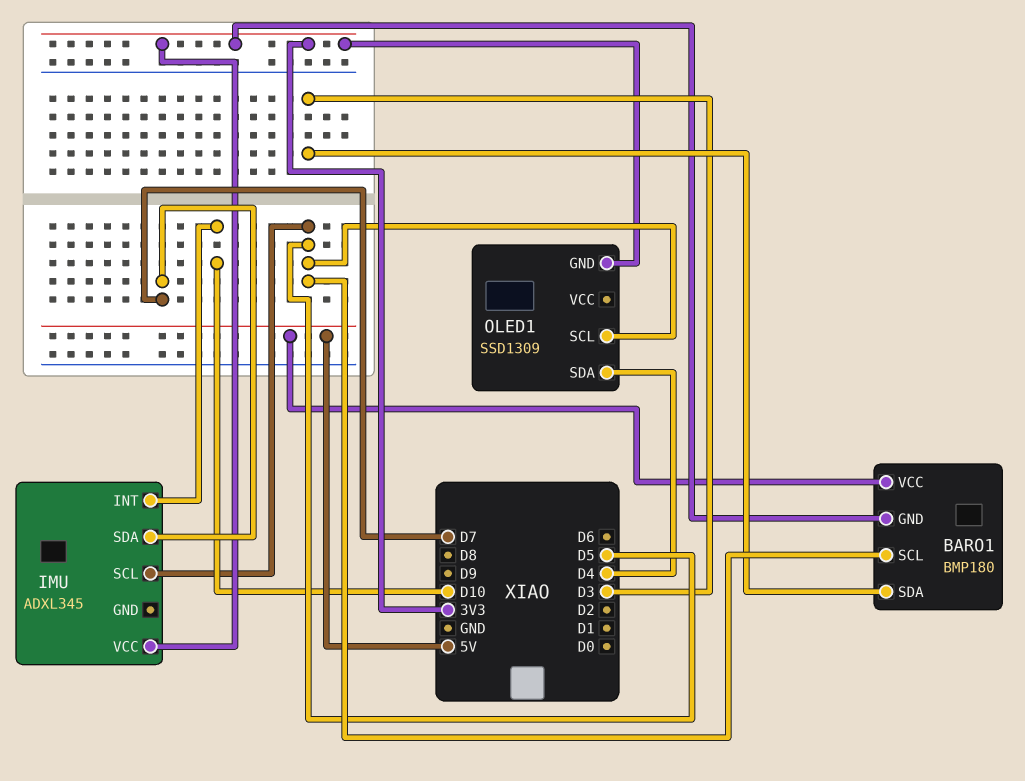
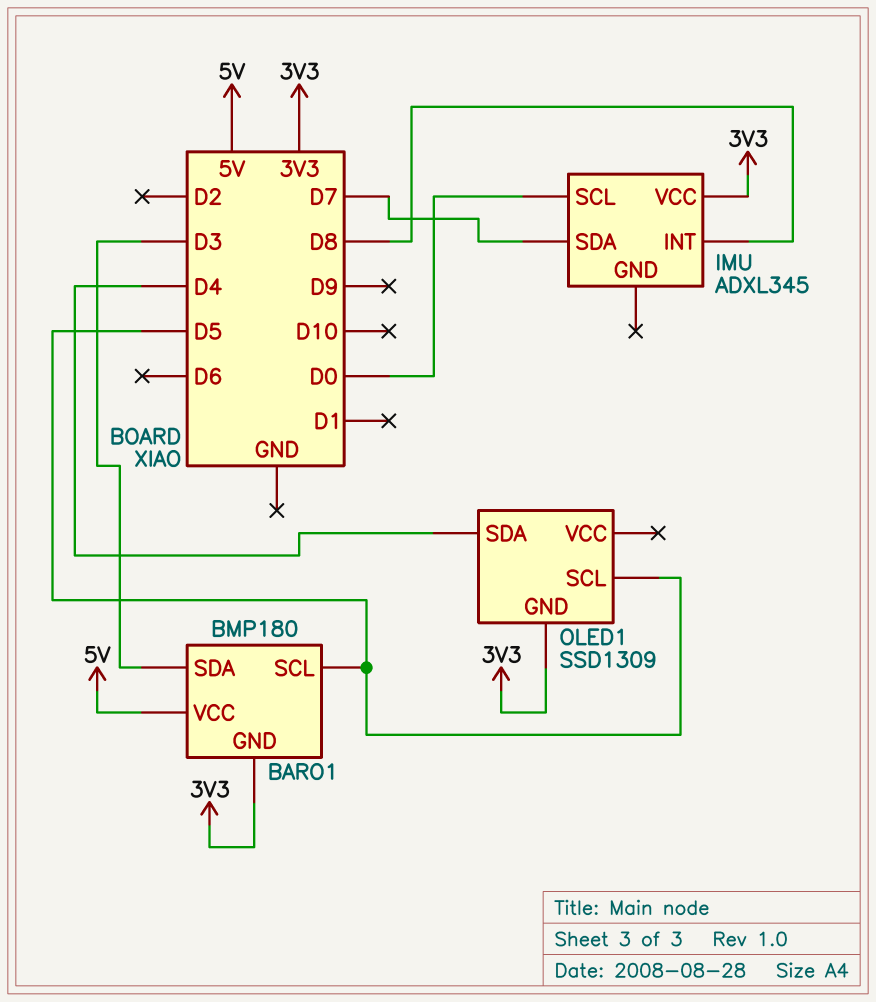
IMU pin INT: D10 -> D8
IMU pin SCL: D5 -> D0

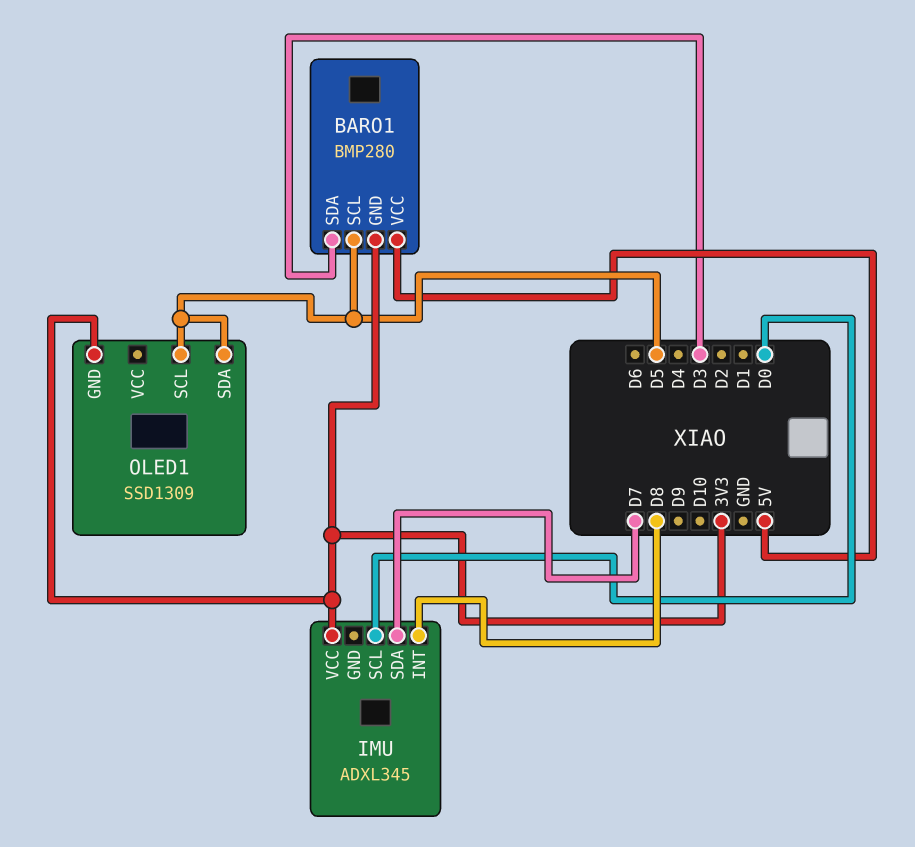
BARO1: BMP180 -> BMP280
OLED1 pin SDA: D4 -> D5

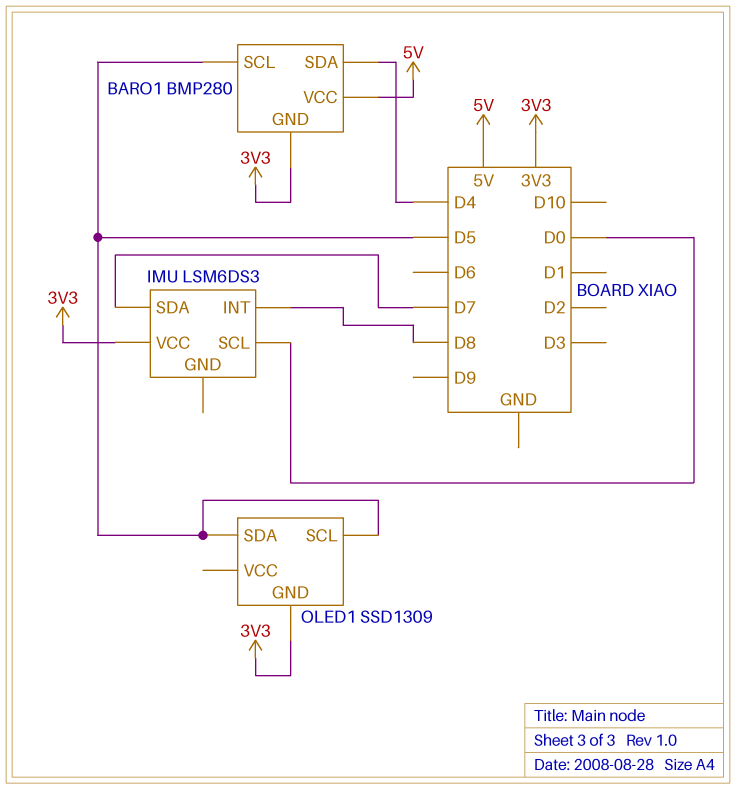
BARO1 pin SDA: D3 -> D4
IMU: ADXL345 -> LSM6DS3

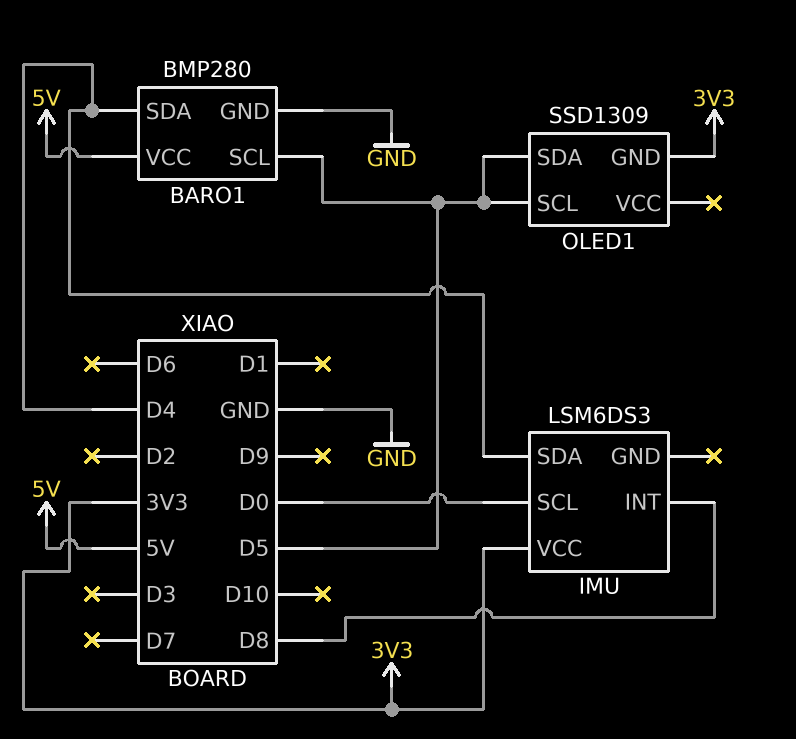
BARO1 pin GND: 3V3 -> GND
IMU pin SDA: D7 -> D4

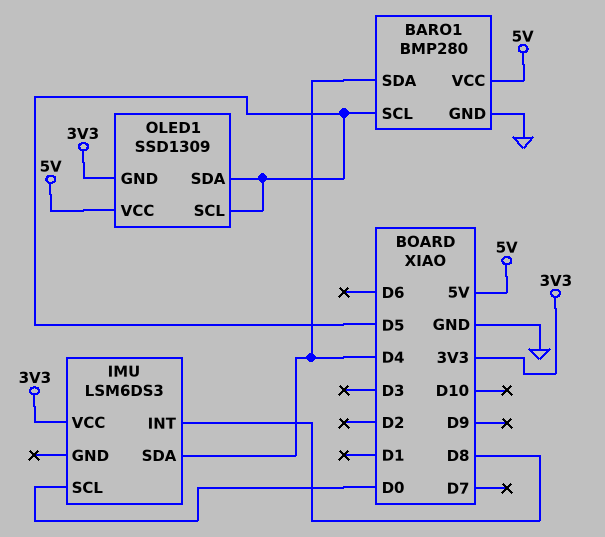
OLED1 pin VCC: none -> 5V

